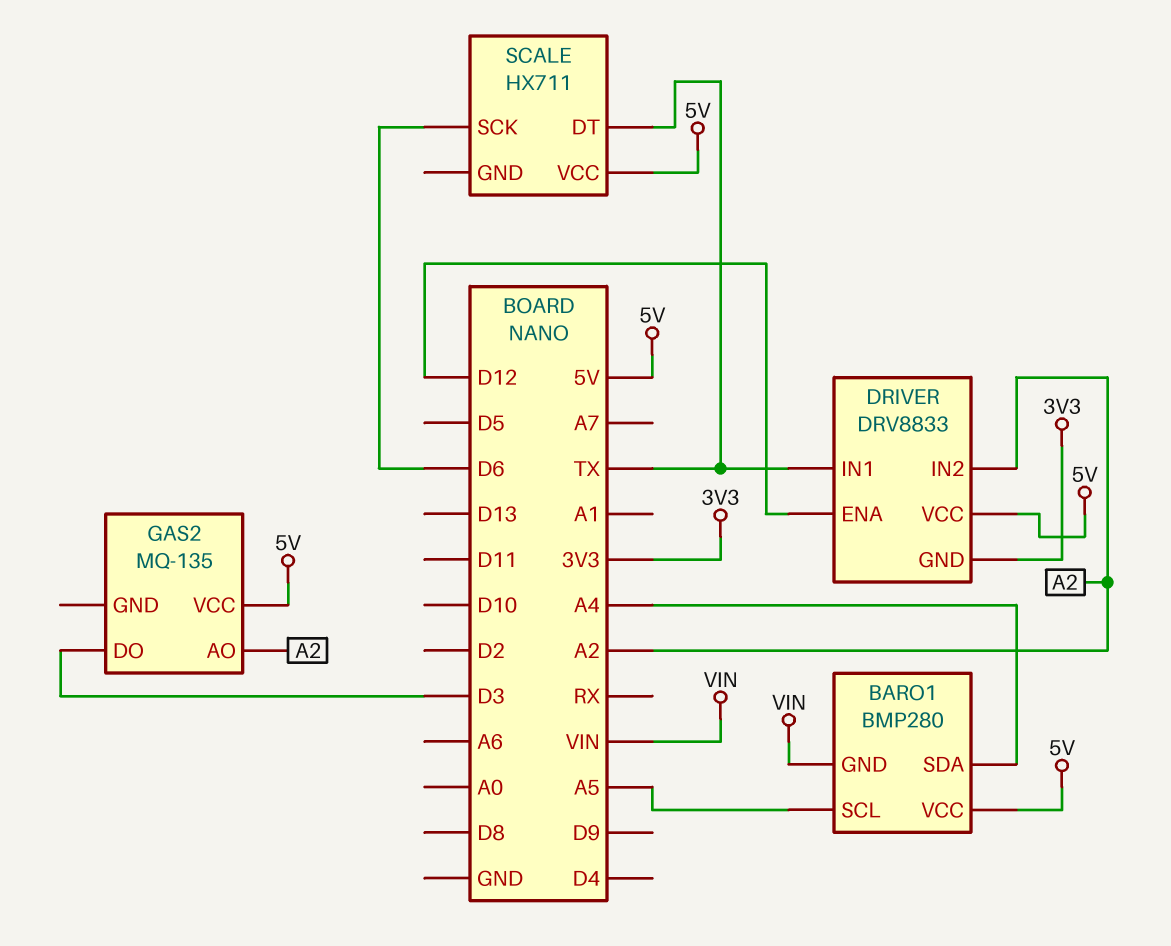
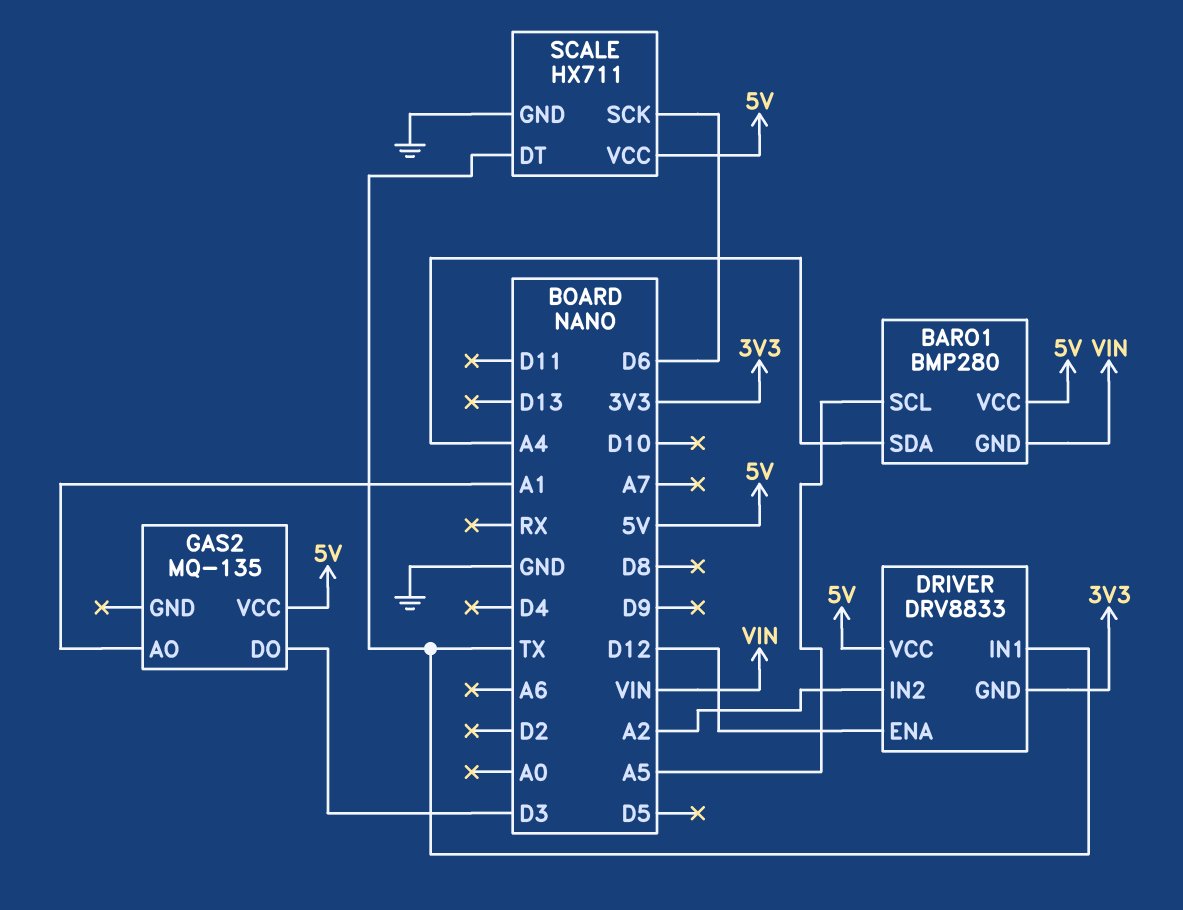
GAS2 pin AO: A2 -> A1
SCALE pin GND: none -> GND

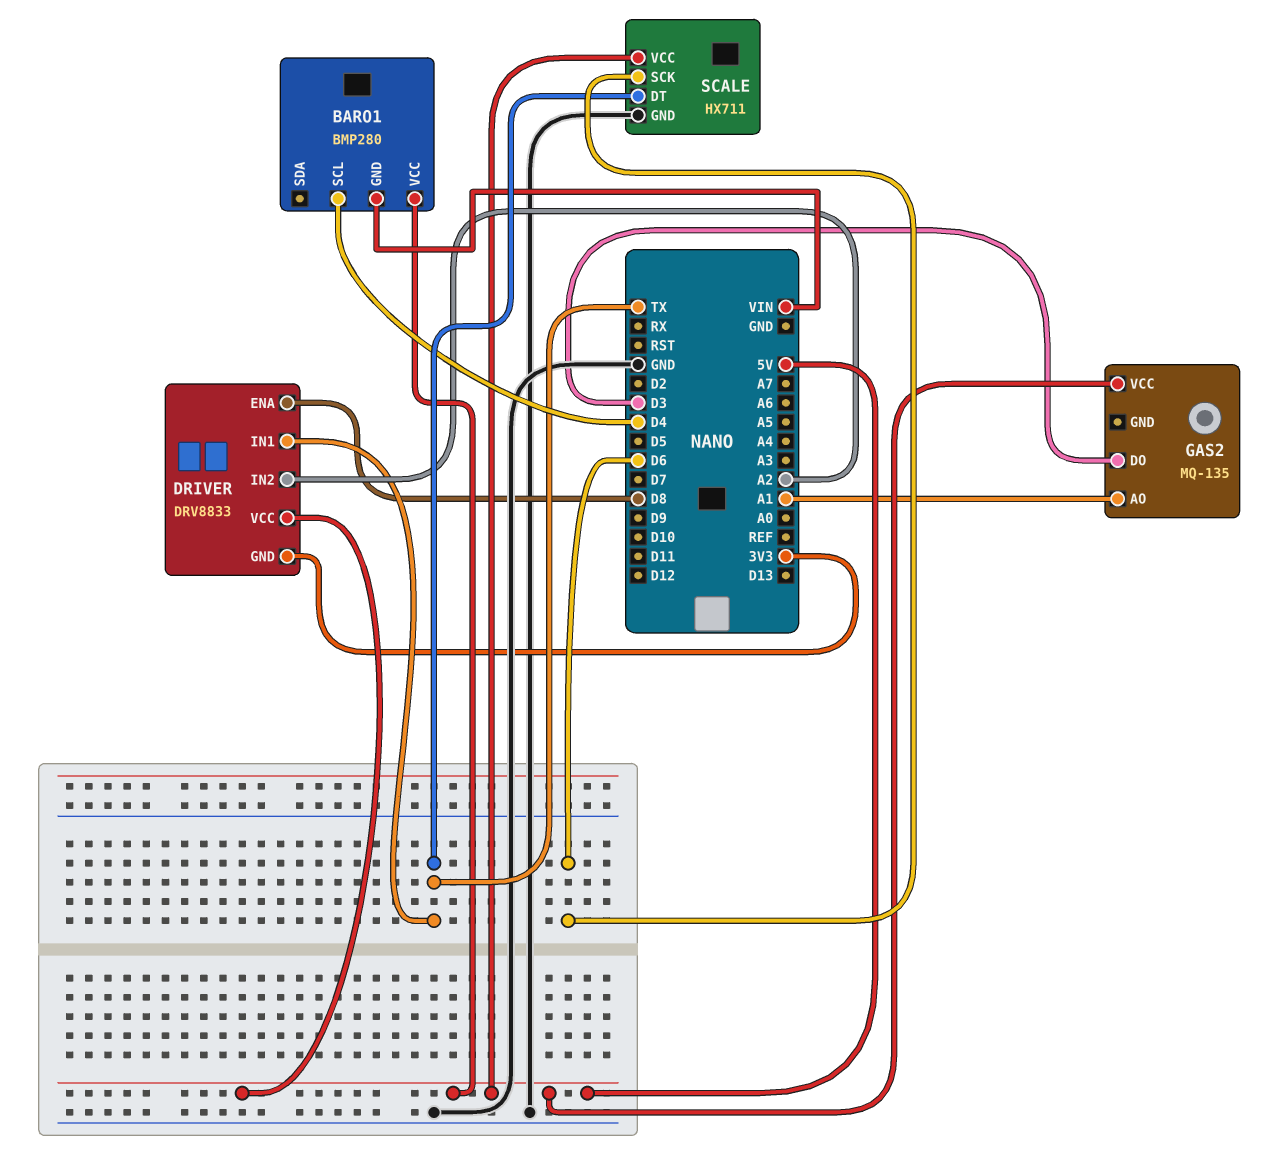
BARO1 pin SCL: A5 -> D4
BARO1 pin SDA: A4 -> none
DRIVER pin ENA: D12 -> D8

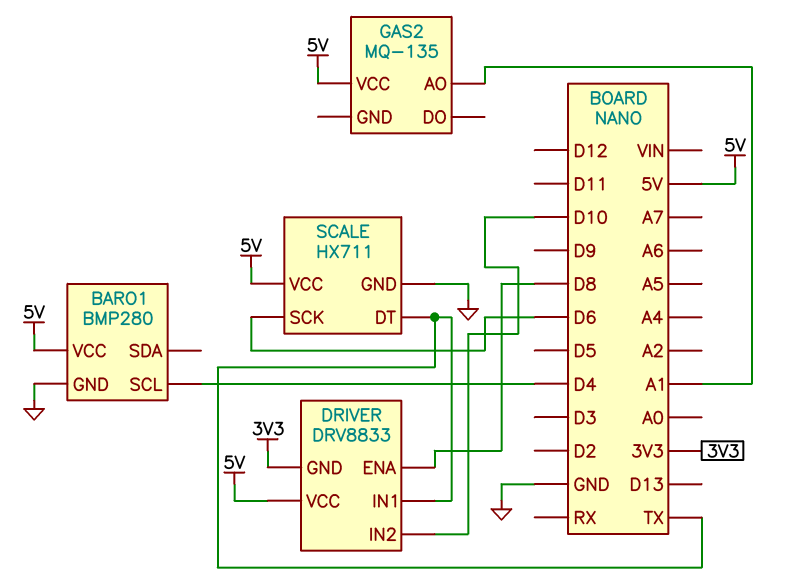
BARO1 pin GND: VIN -> GND
DRIVER pin IN2: A2 -> D10
GAS2 pin DO: D3 -> none

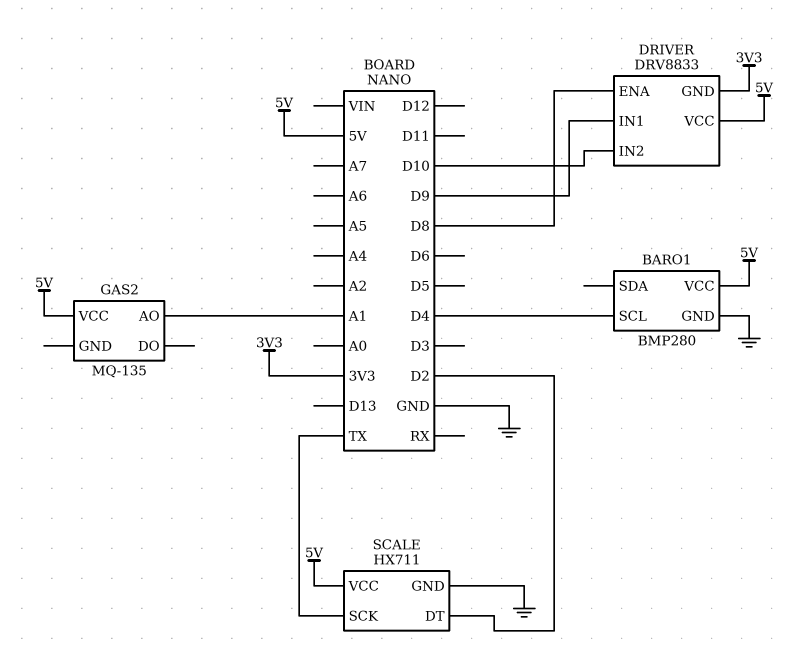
DRIVER pin IN1: TX -> D9
SCALE pin DT: TX -> D2
SCALE pin SCK: D6 -> TX

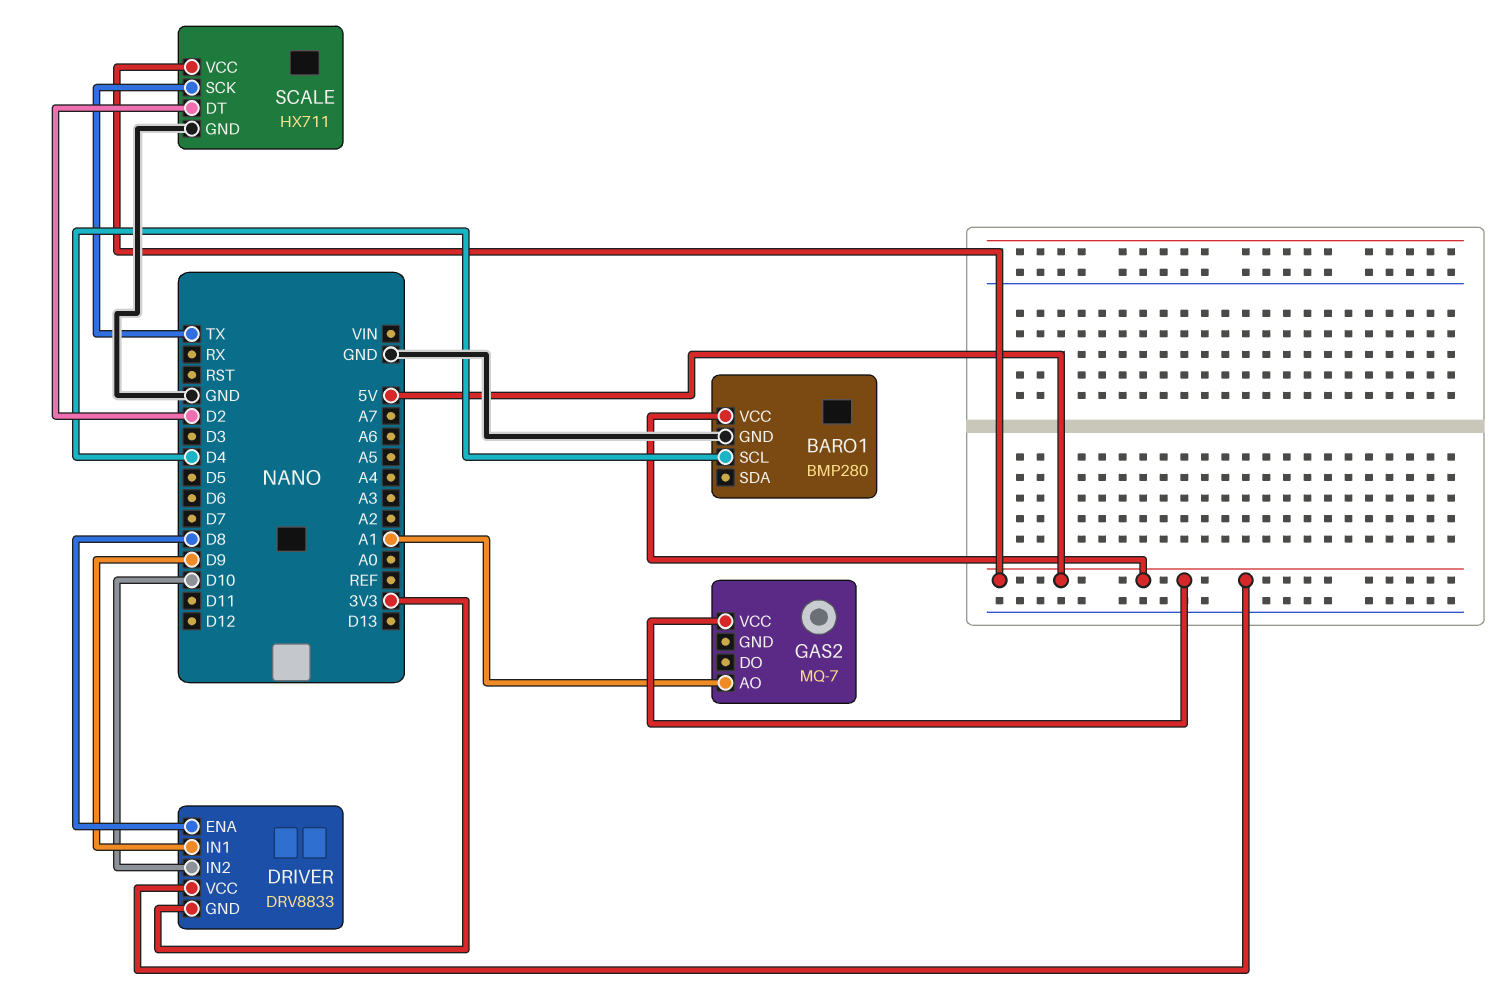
GAS2: MQ-135 -> MQ-7

